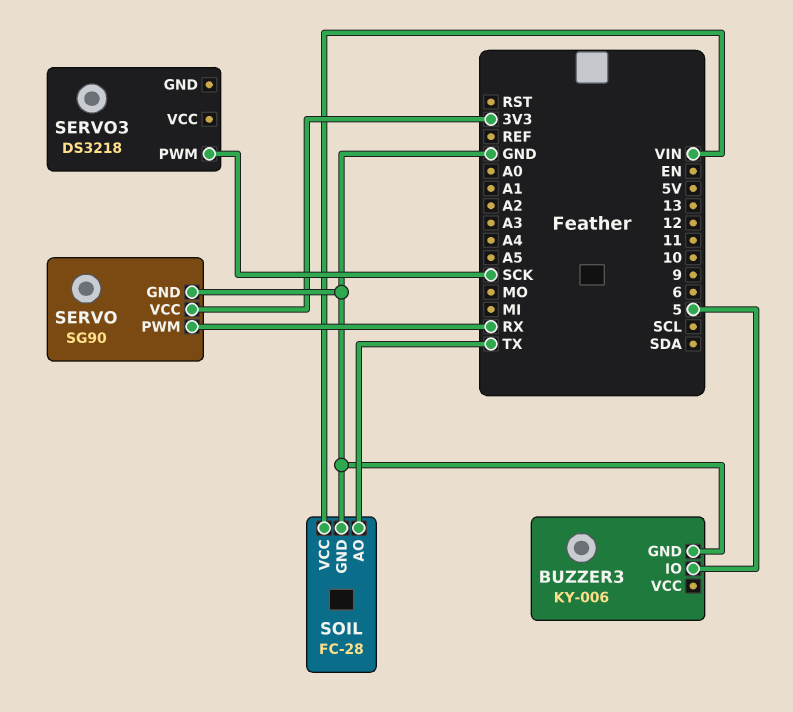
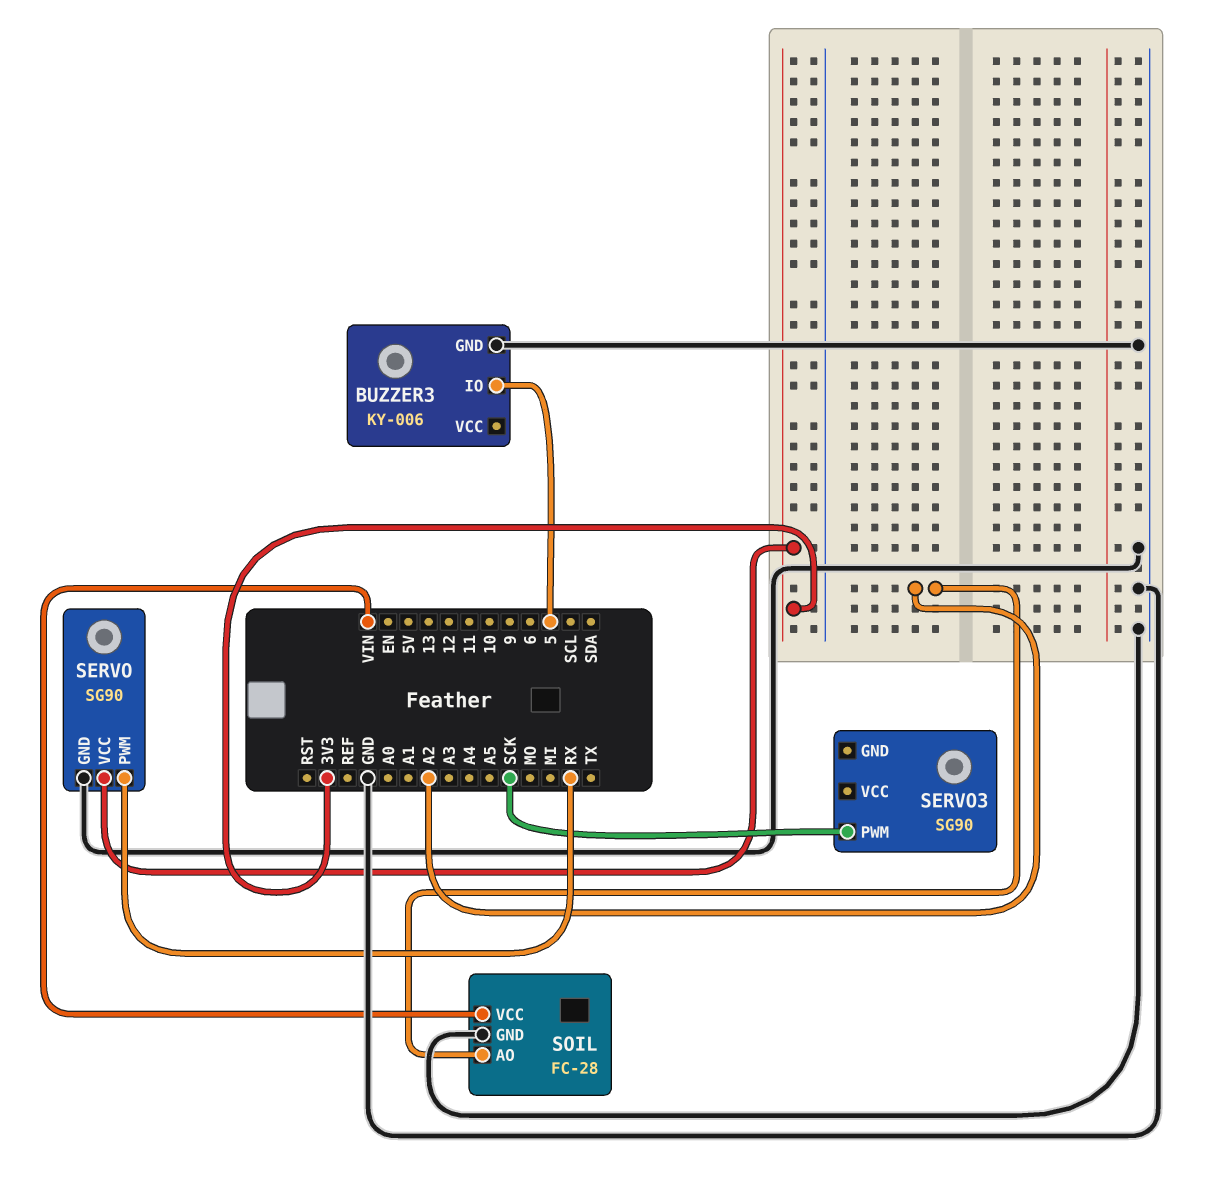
SERVO3: DS3218 -> SG90
SOIL pin AO: TX -> A2

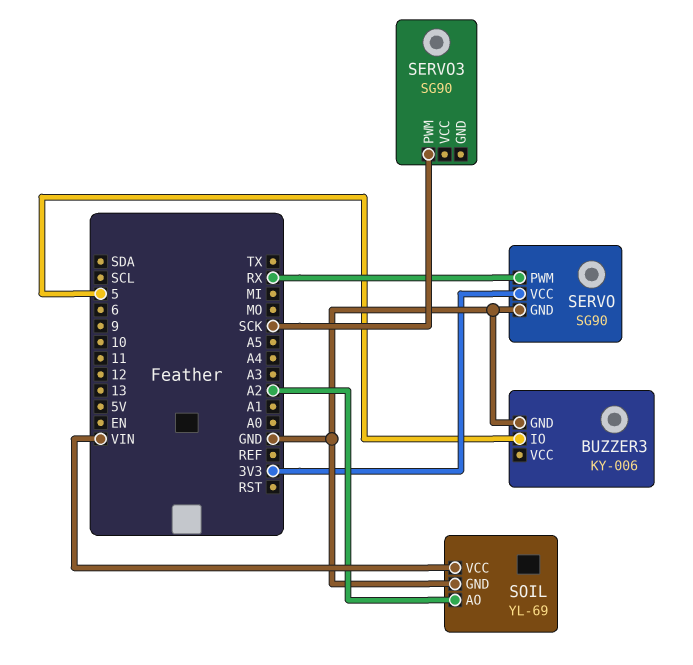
SOIL: FC-28 -> YL-69

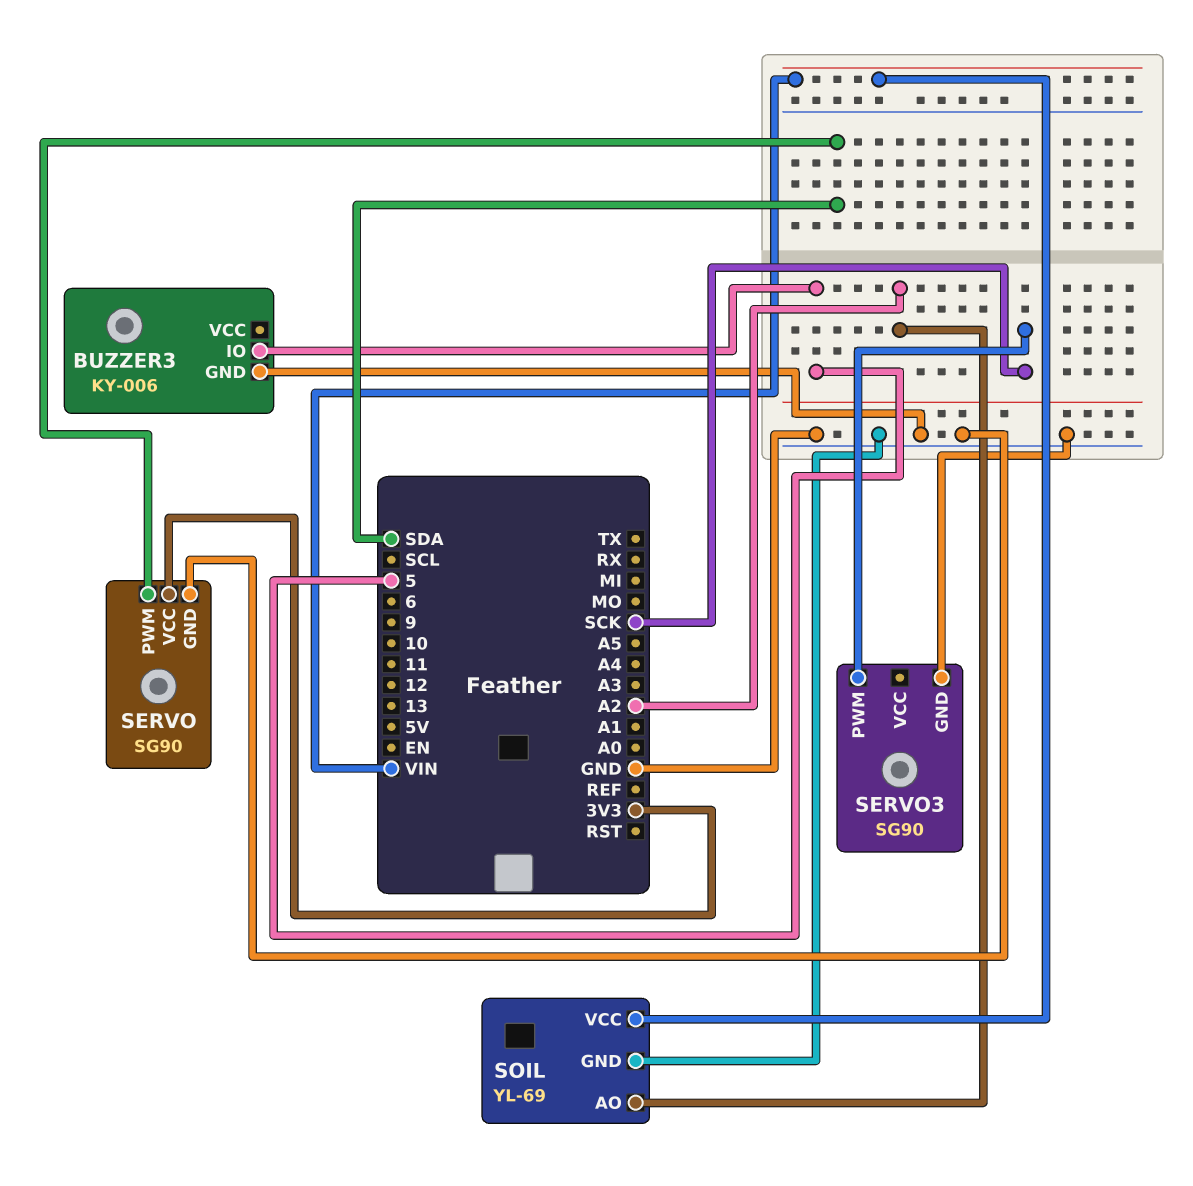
SERVO pin PWM: RX -> SDA
SERVO3 pin GND: none -> GND

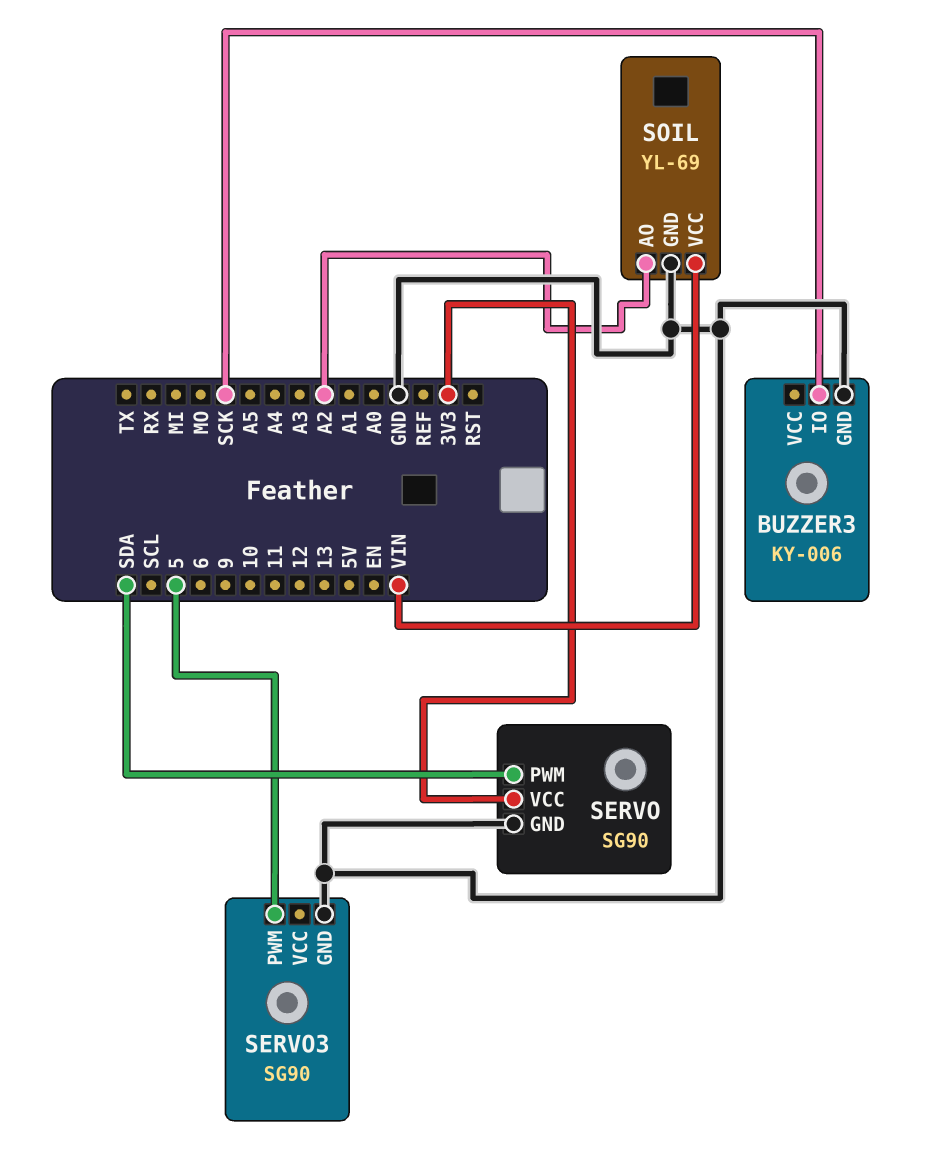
BUZZER3 pin IO: 5 -> SCK
SERVO3 pin PWM: SCK -> 5

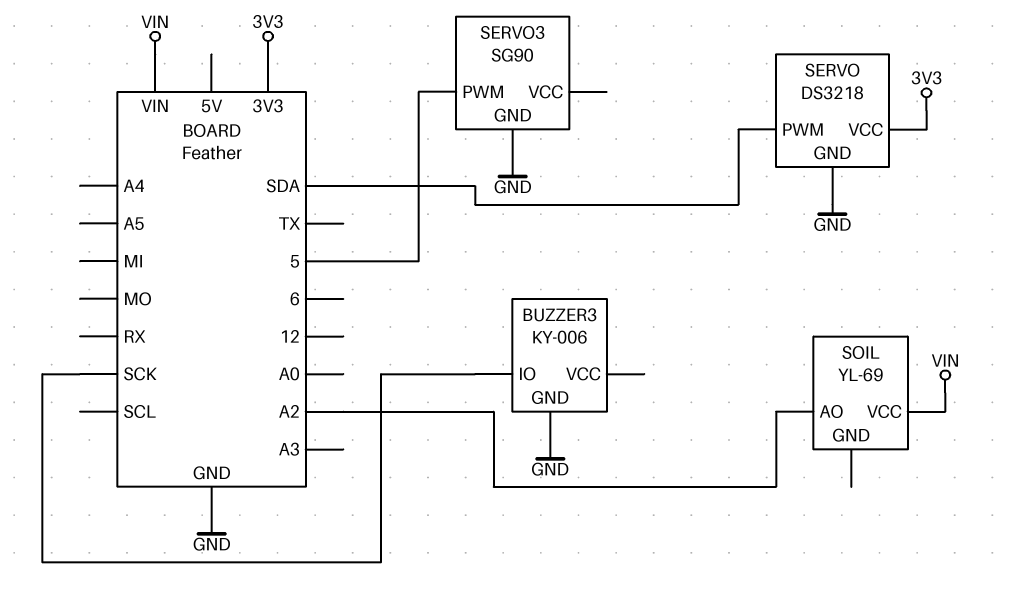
SERVO: SG90 -> DS3218
SOIL pin GND: GND -> none

